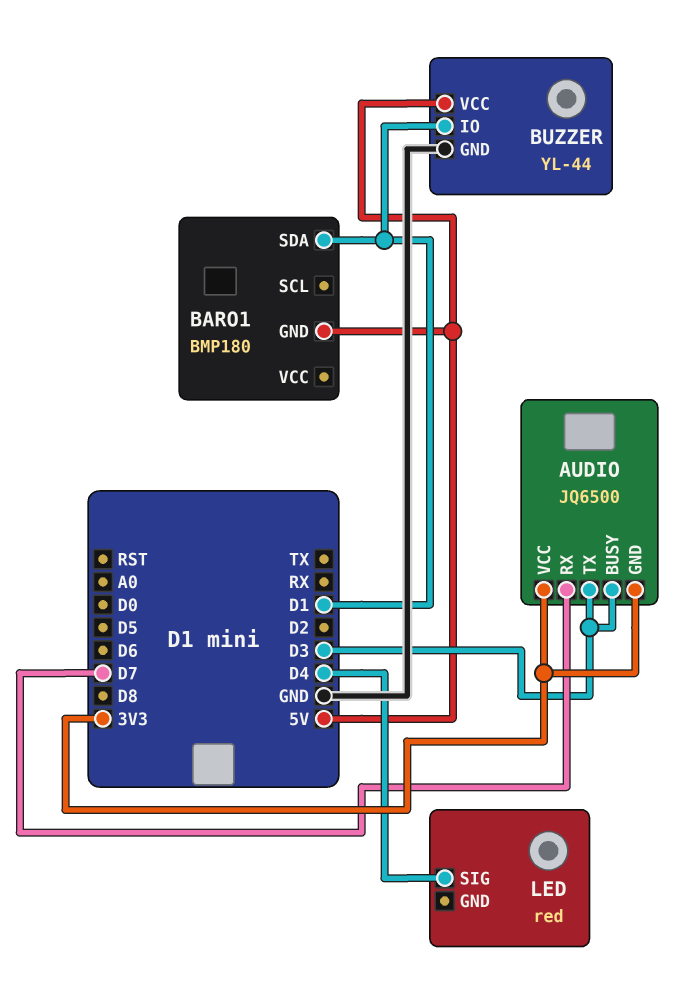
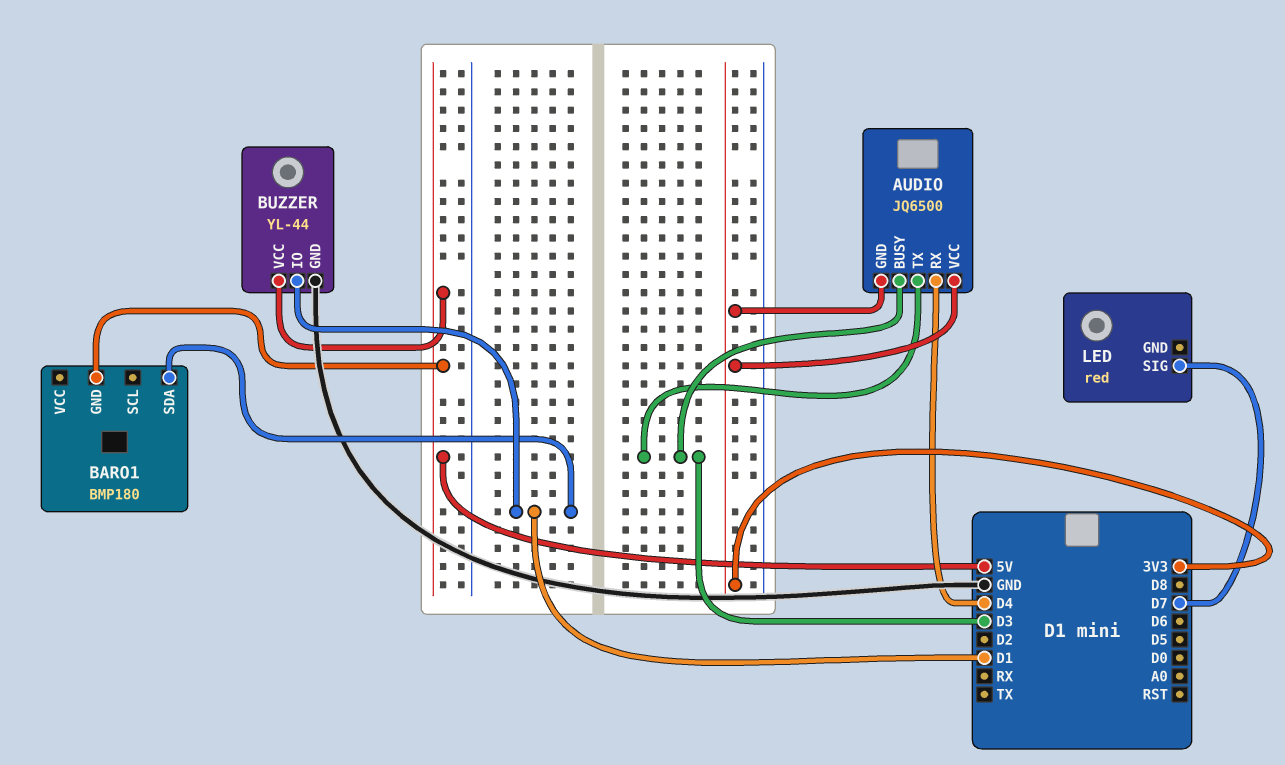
AUDIO pin RX: D7 -> D4
LED pin SIG: D4 -> D7

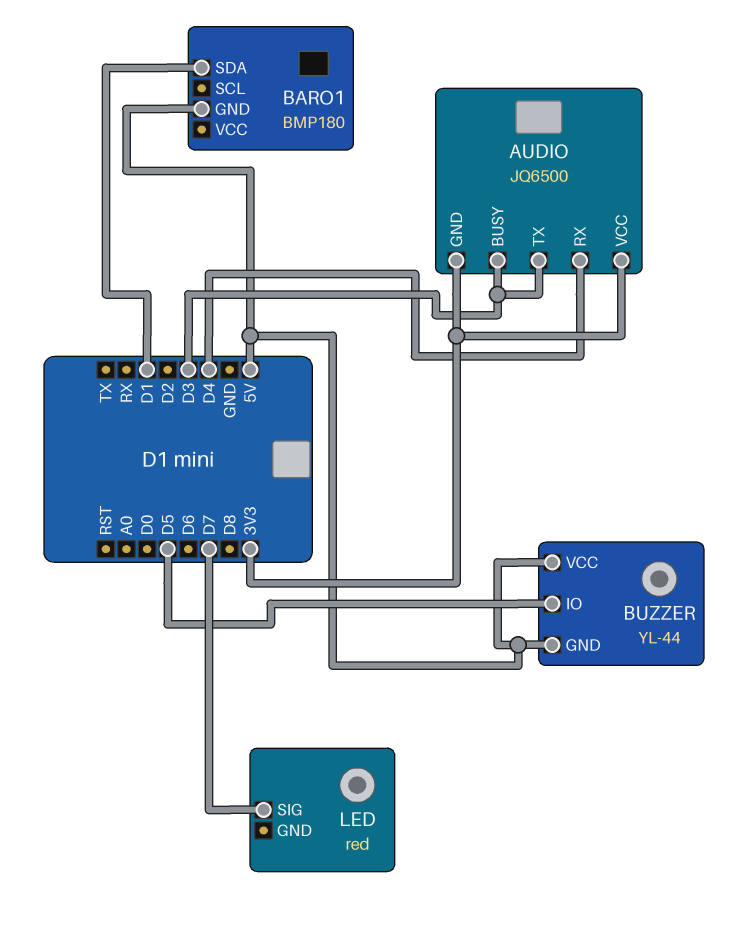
BUZZER pin GND: GND -> 5V
BUZZER pin IO: D1 -> D5

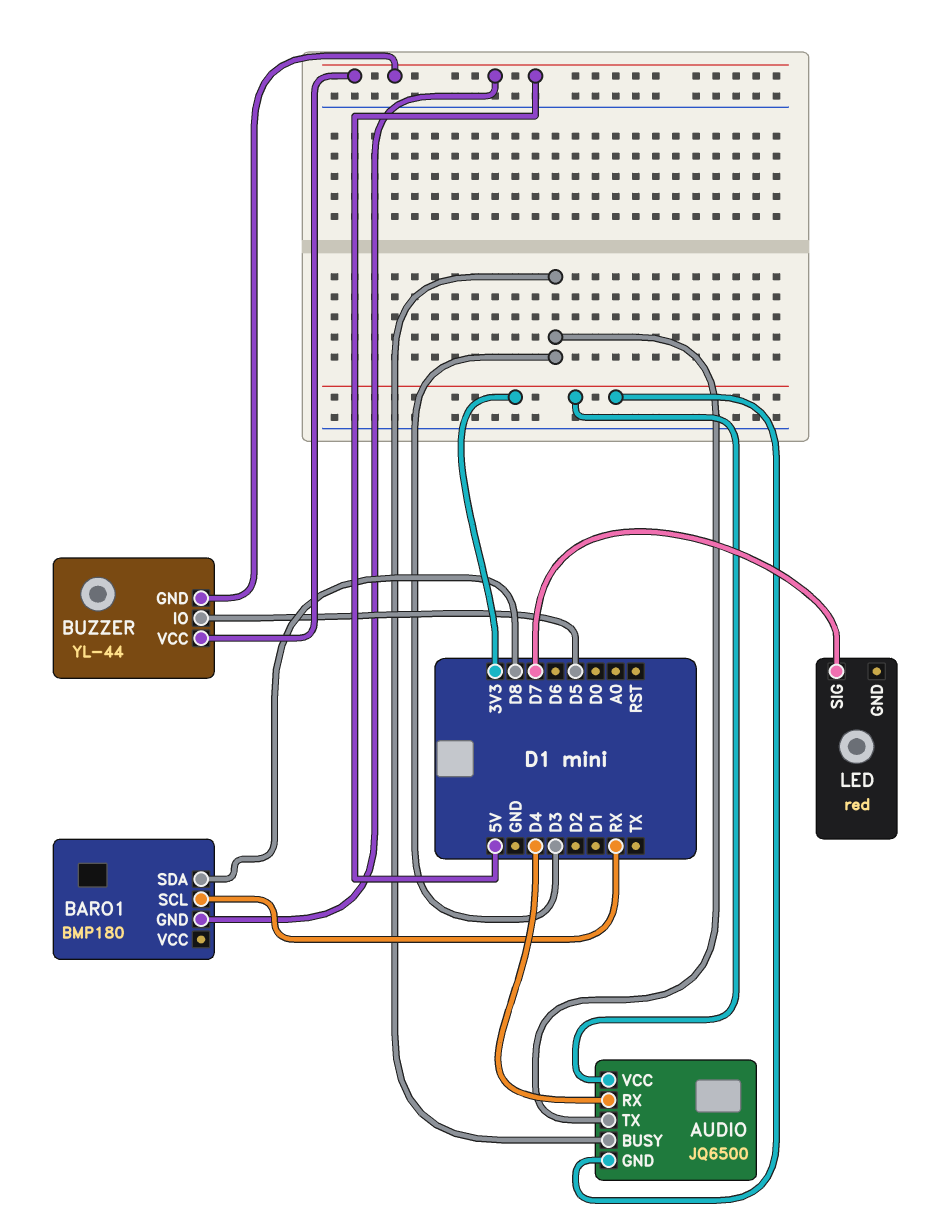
BARO1 pin SCL: none -> RX
BARO1 pin SDA: D1 -> D8

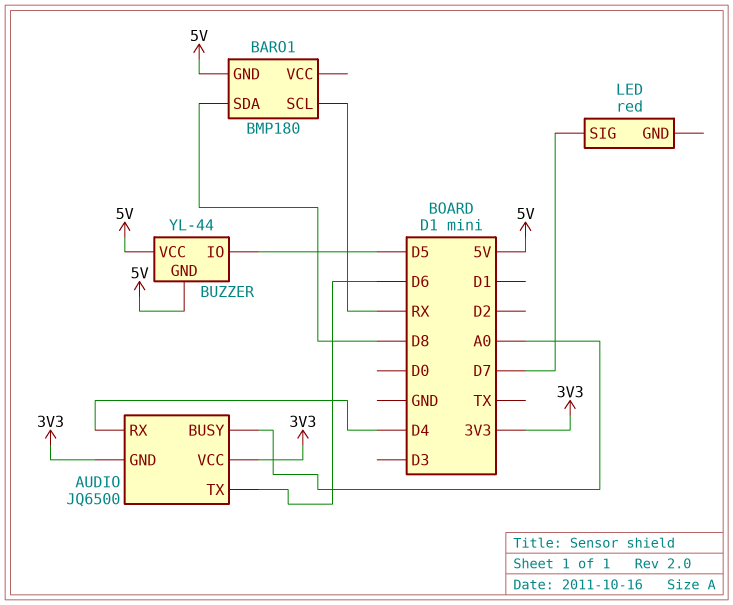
AUDIO pin BUSY: D3 -> A0
AUDIO pin TX: D3 -> D6

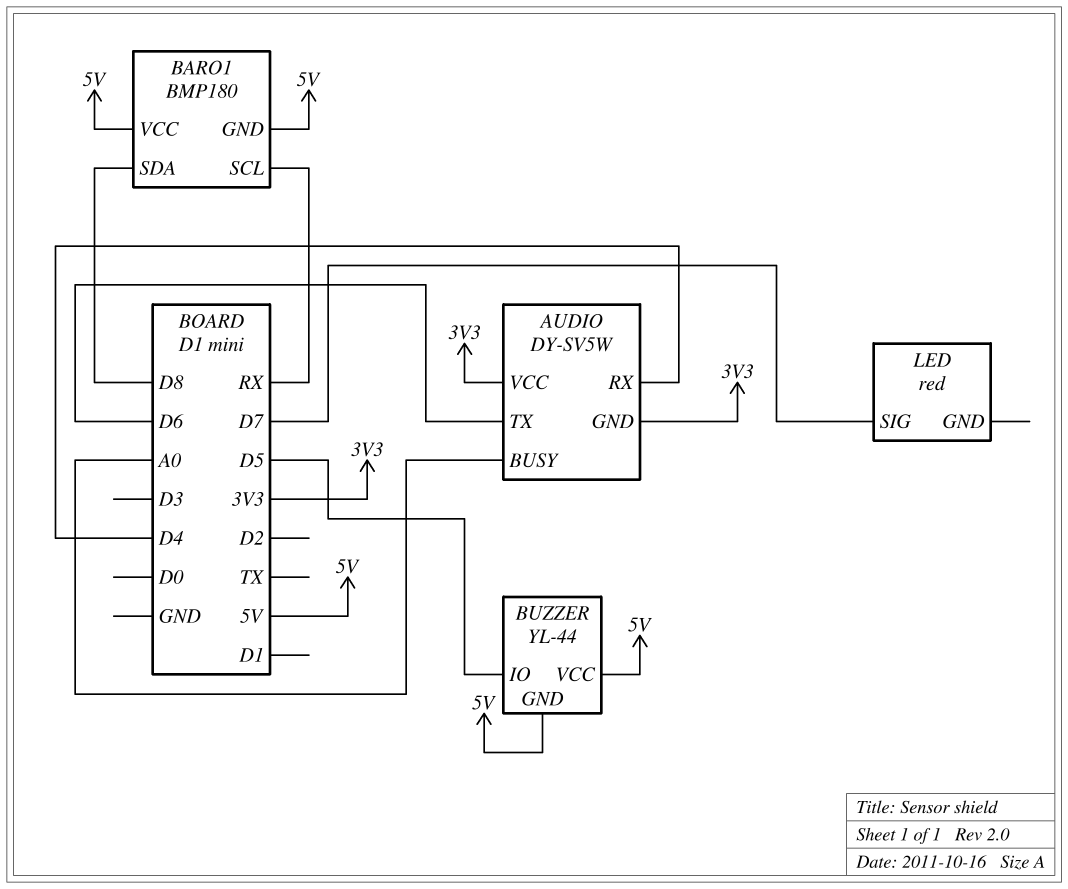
AUDIO: JQ6500 -> DY-SV5W
BARO1 pin VCC: none -> 5V

